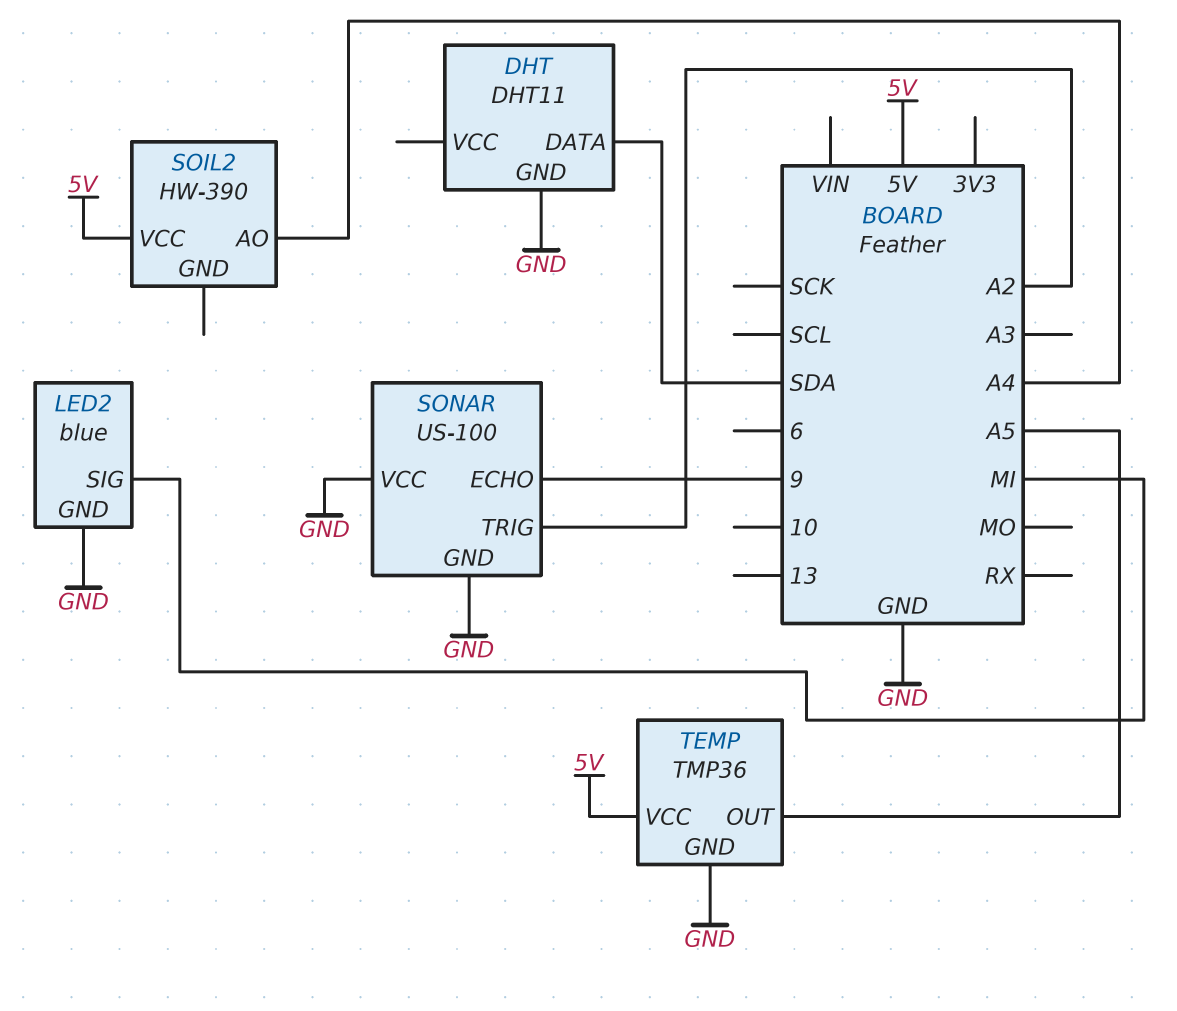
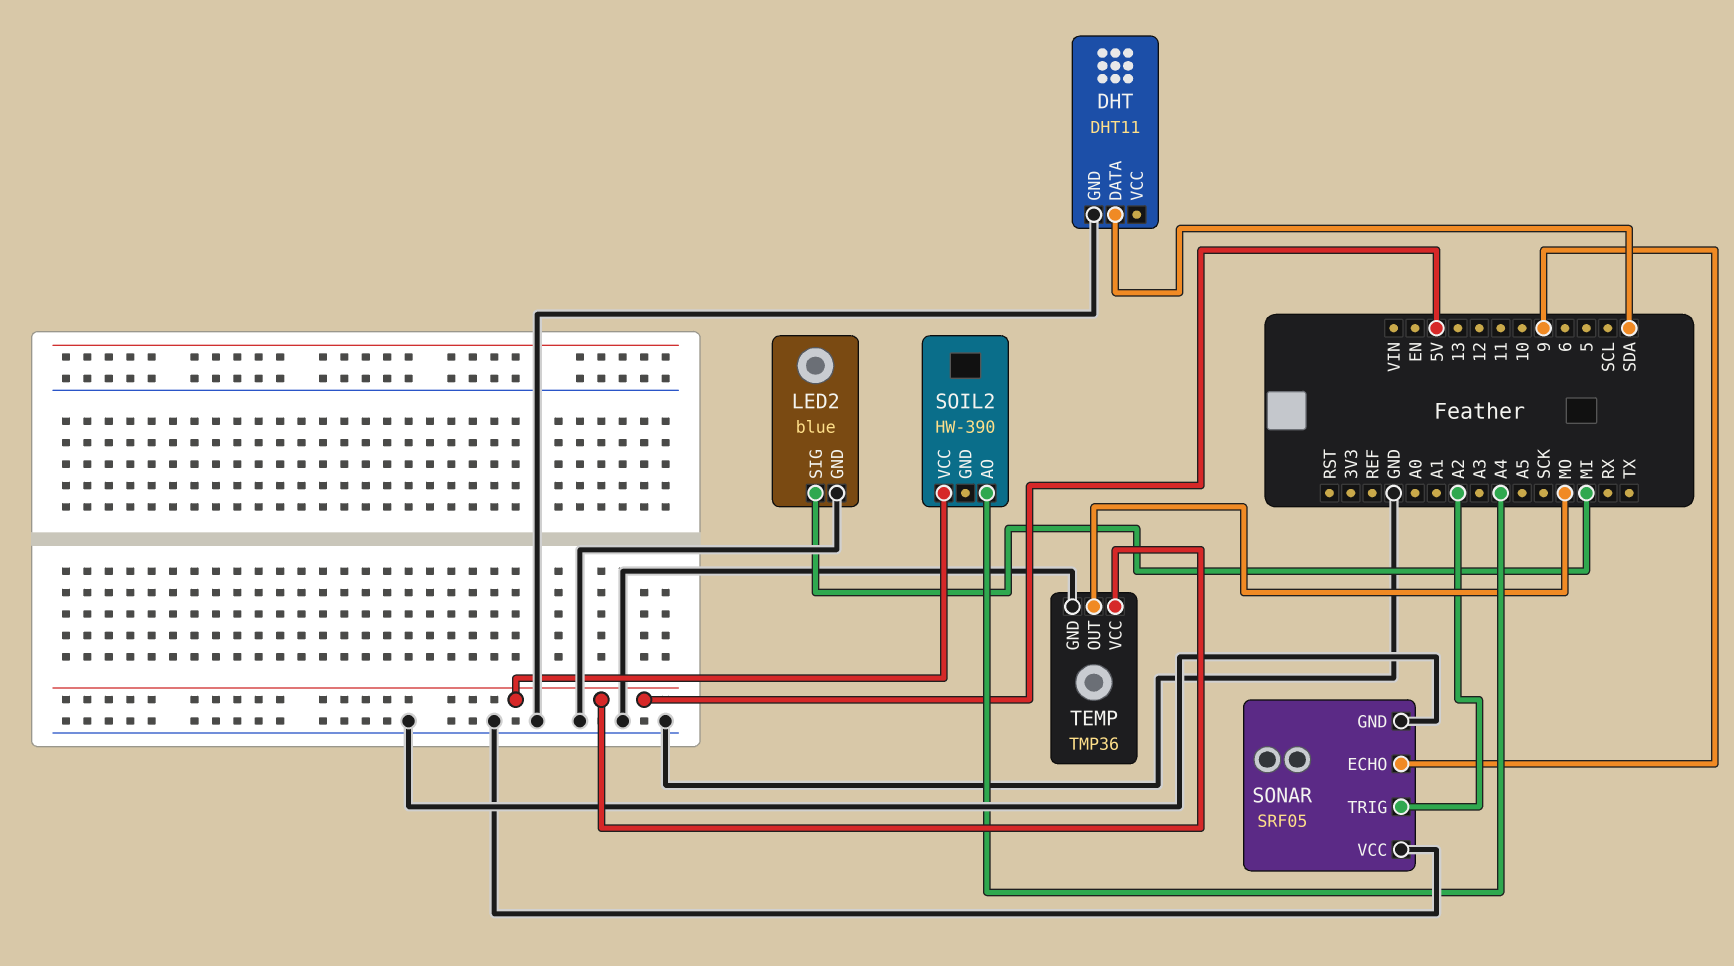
SONAR: US-100 -> SRF05
TEMP pin OUT: A5 -> MO

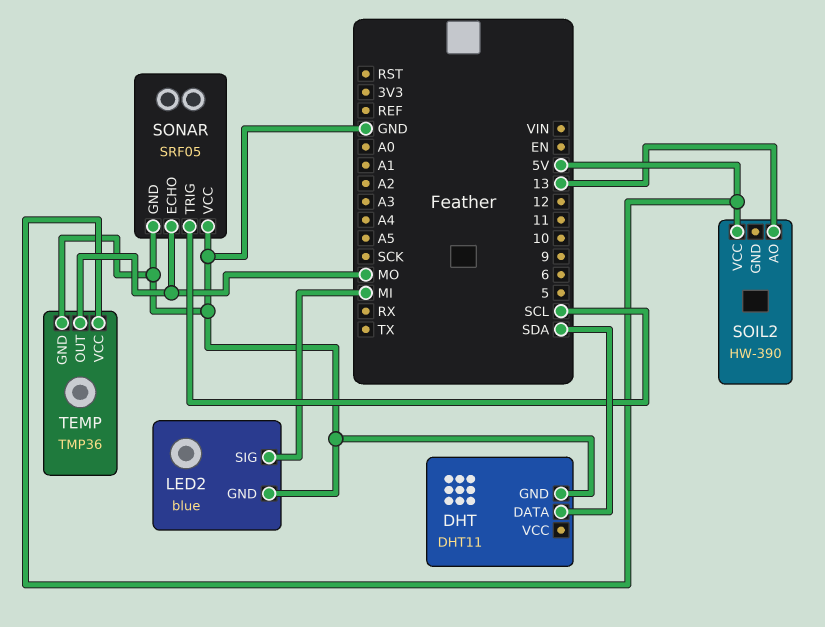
SOIL2 pin AO: A4 -> 13
SONAR pin ECHO: 9 -> MO
SONAR pin TRIG: A2 -> SCL

